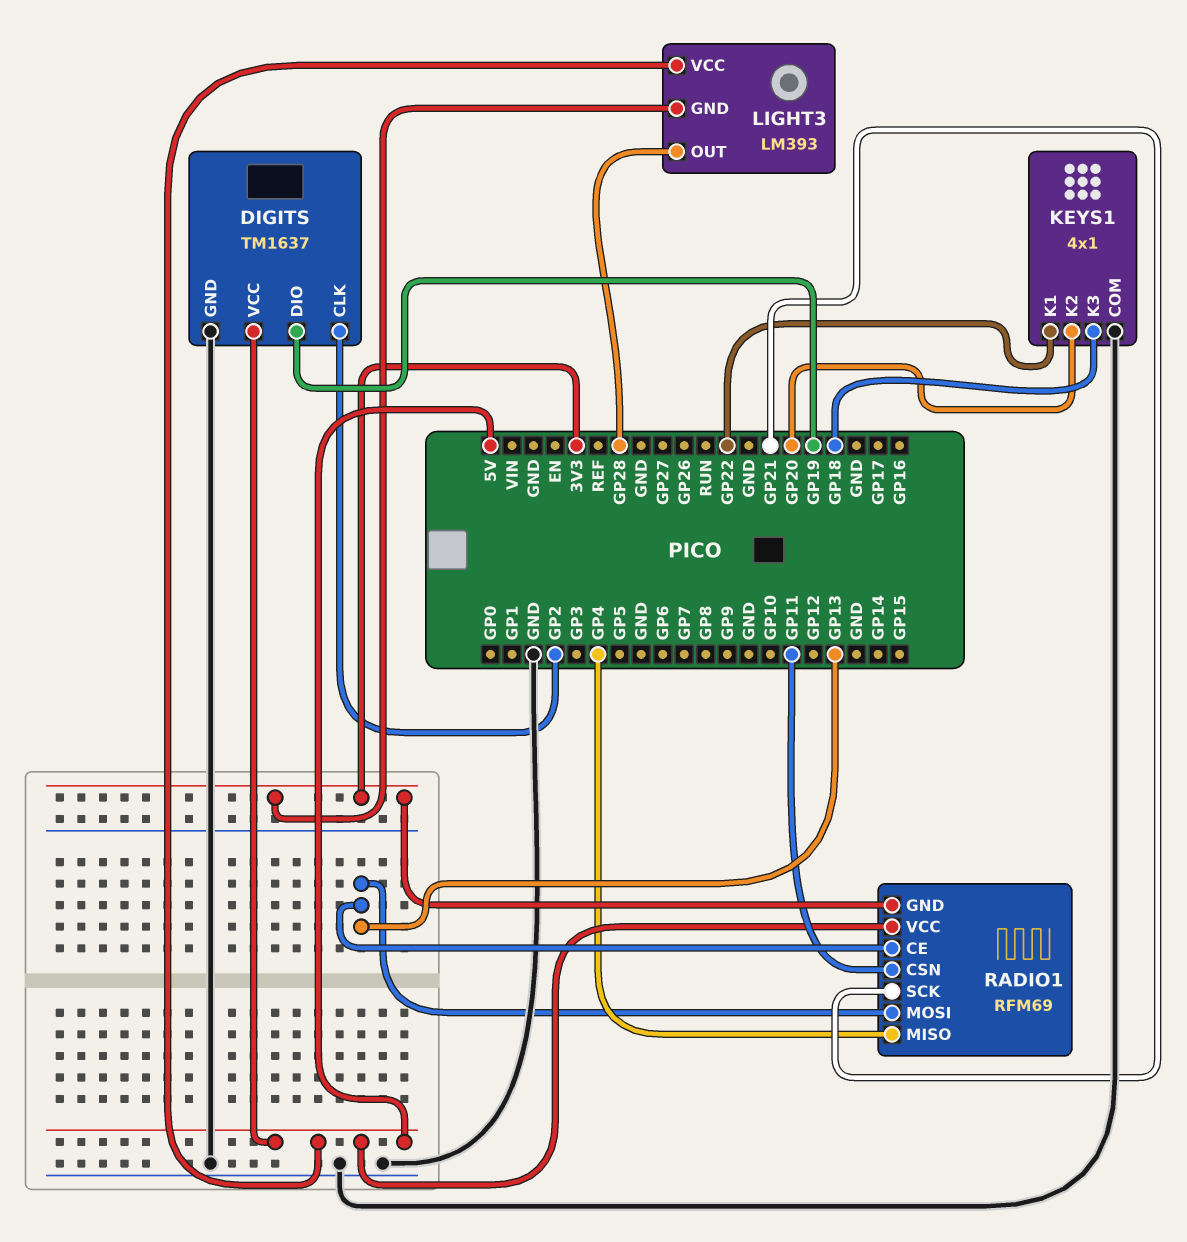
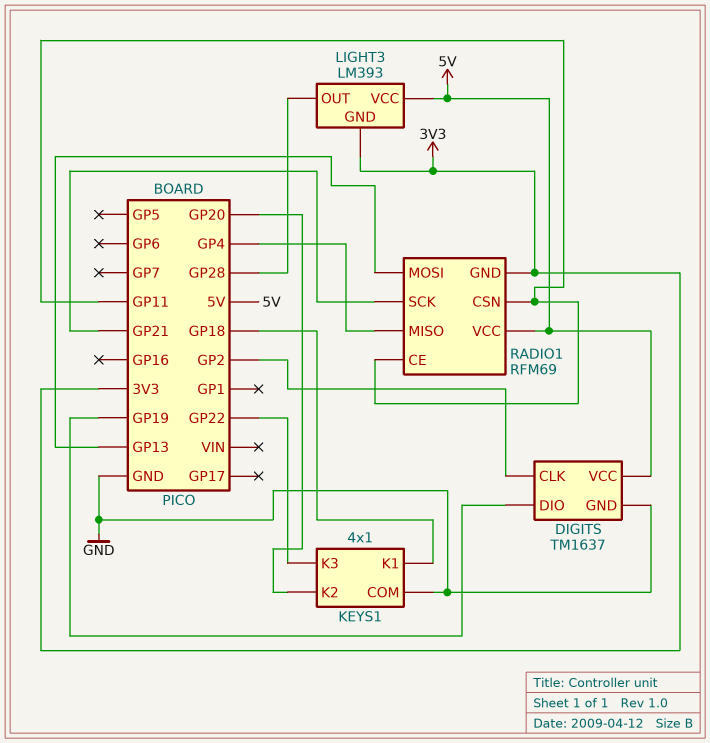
KEYS1 pin K1: GP22 -> GP18
KEYS1 pin K3: GP18 -> GP22
RADIO1 pin CE: GP13 -> GP11

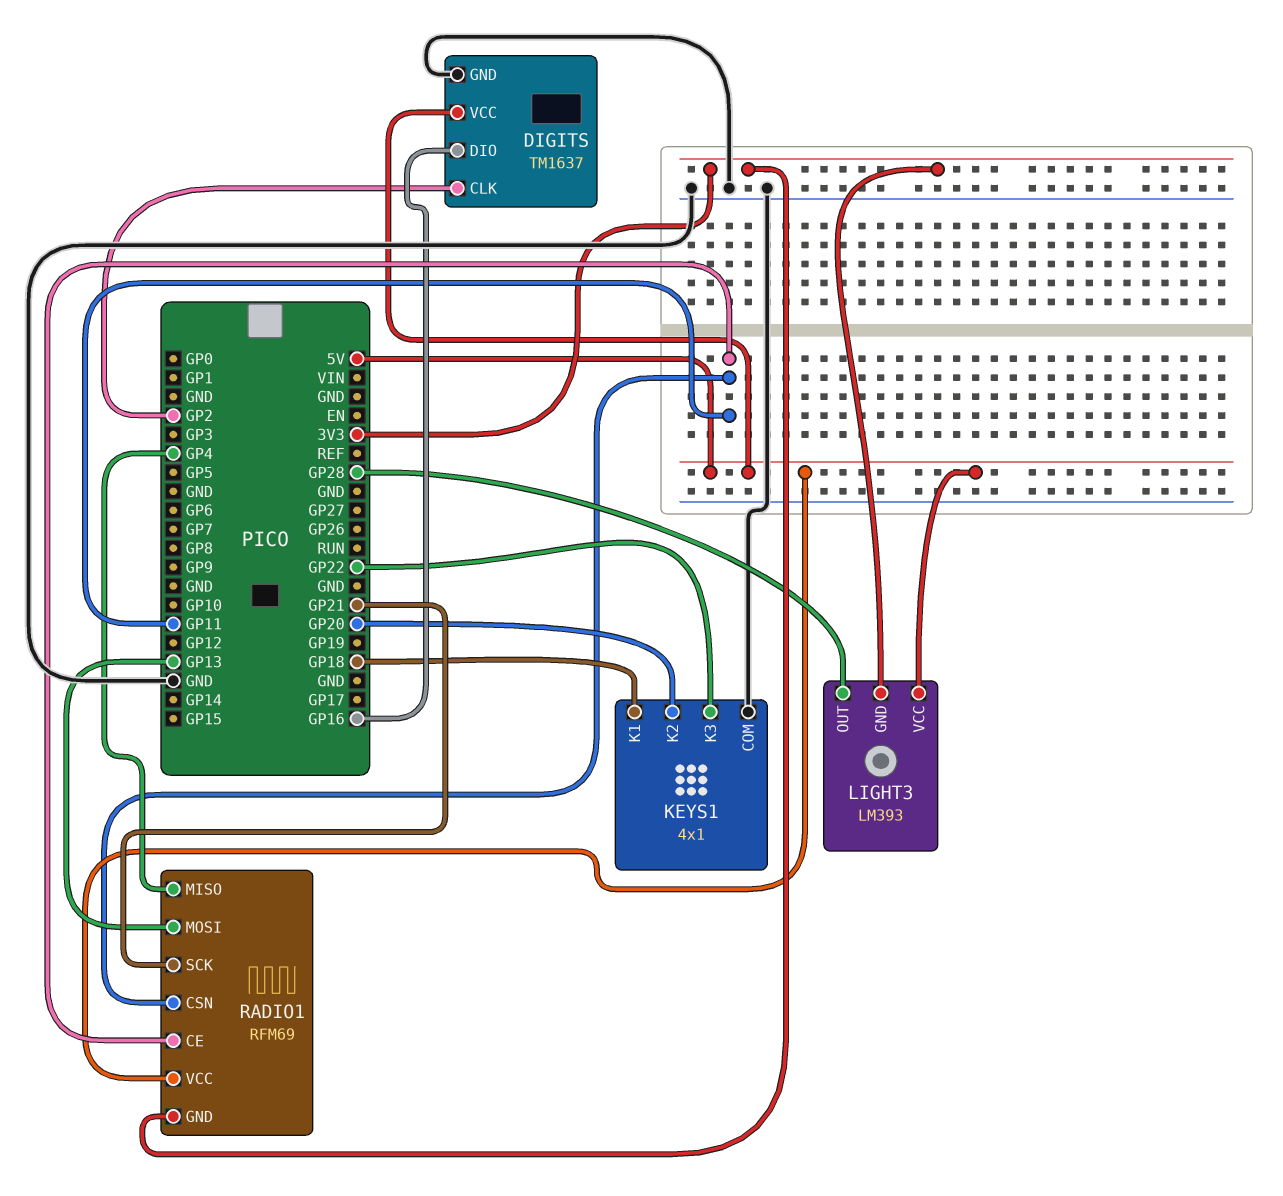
DIGITS pin DIO: GP19 -> GP16

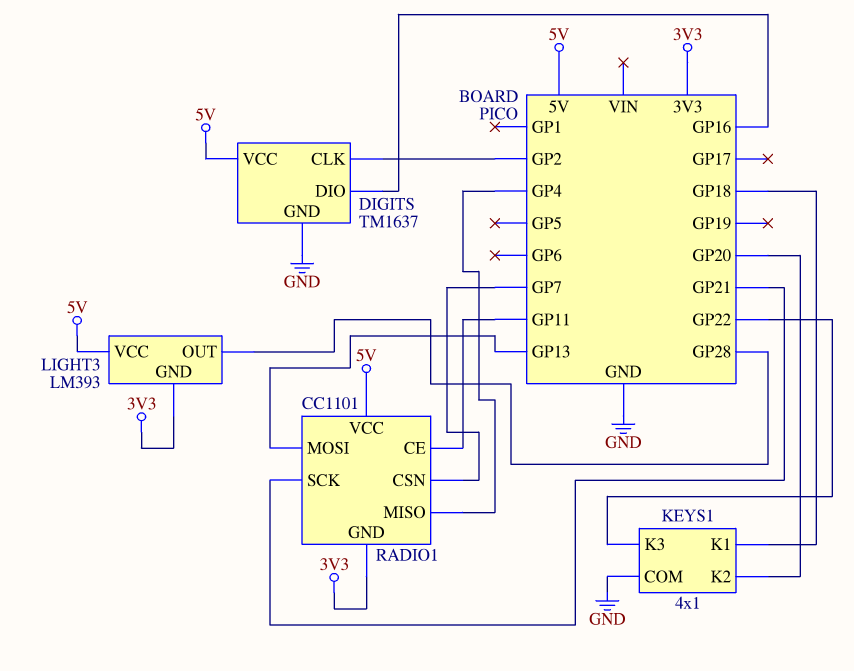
RADIO1: RFM69 -> CC1101
RADIO1 pin CSN: GP11 -> GP7

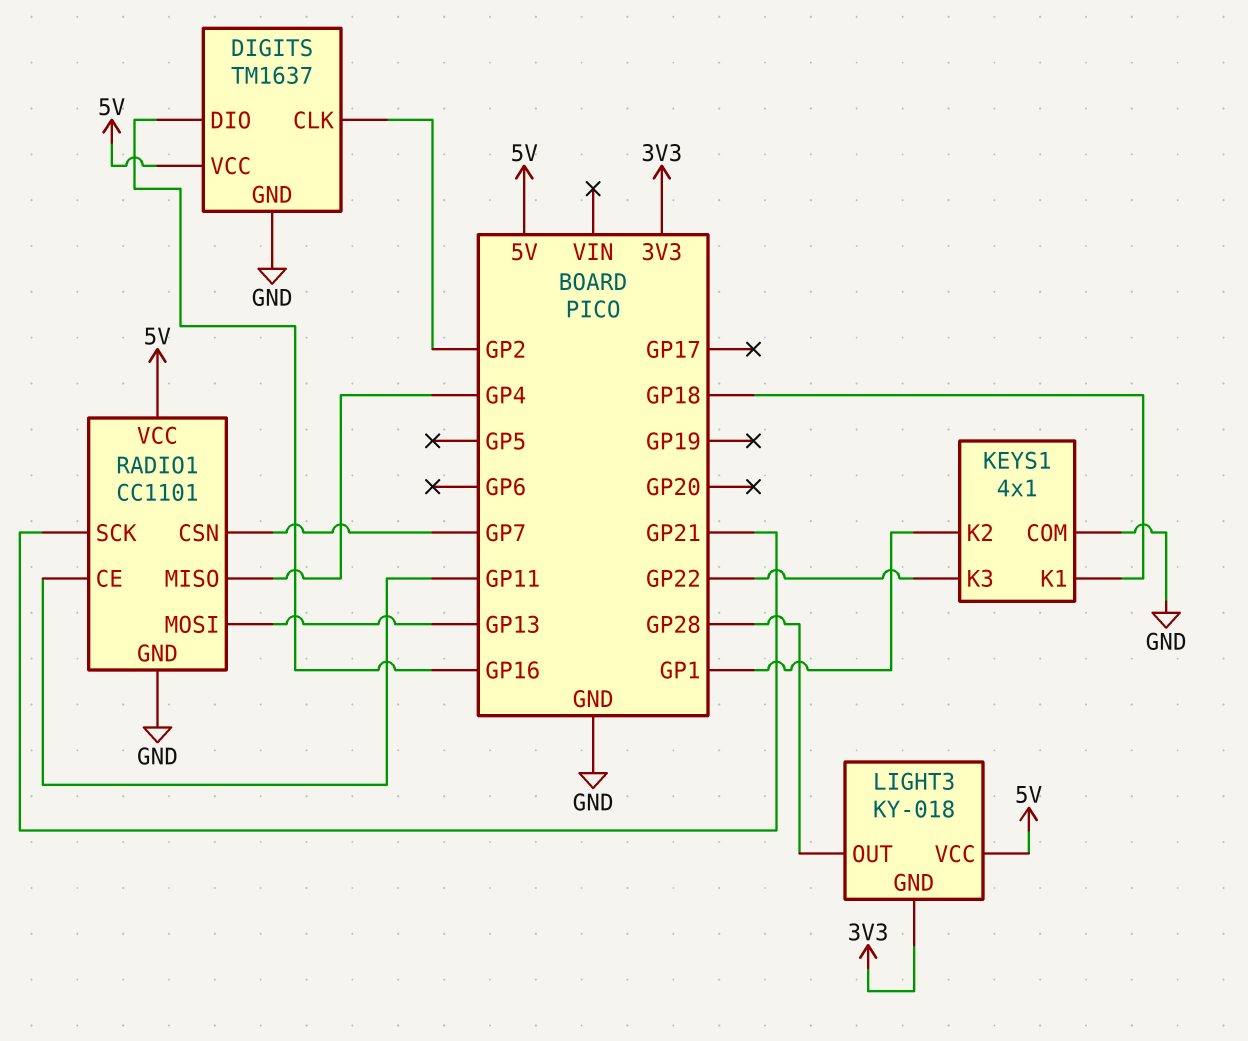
KEYS1 pin K2: GP20 -> GP1
LIGHT3: LM393 -> KY-018
RADIO1 pin GND: 3V3 -> GND

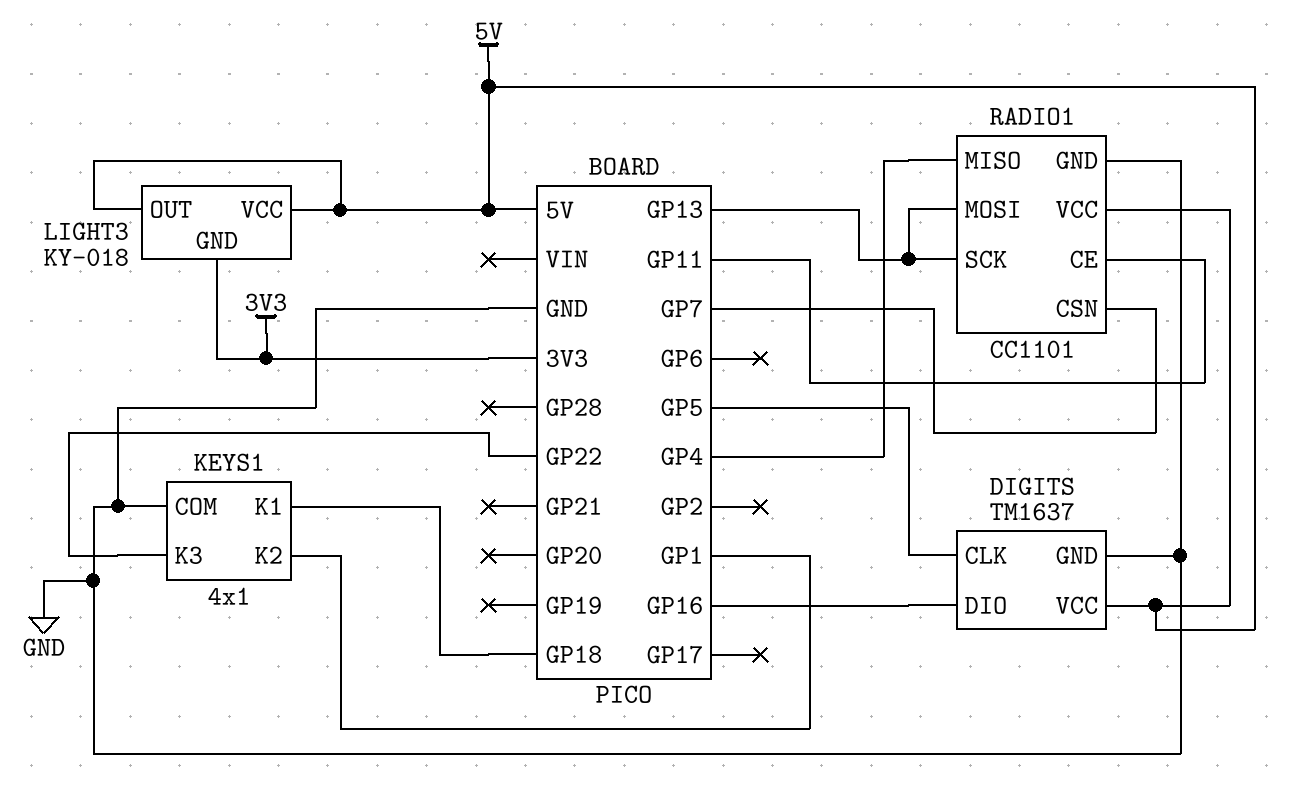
DIGITS pin CLK: GP2 -> GP5
LIGHT3 pin OUT: GP28 -> 5V
RADIO1 pin SCK: GP21 -> GP13

